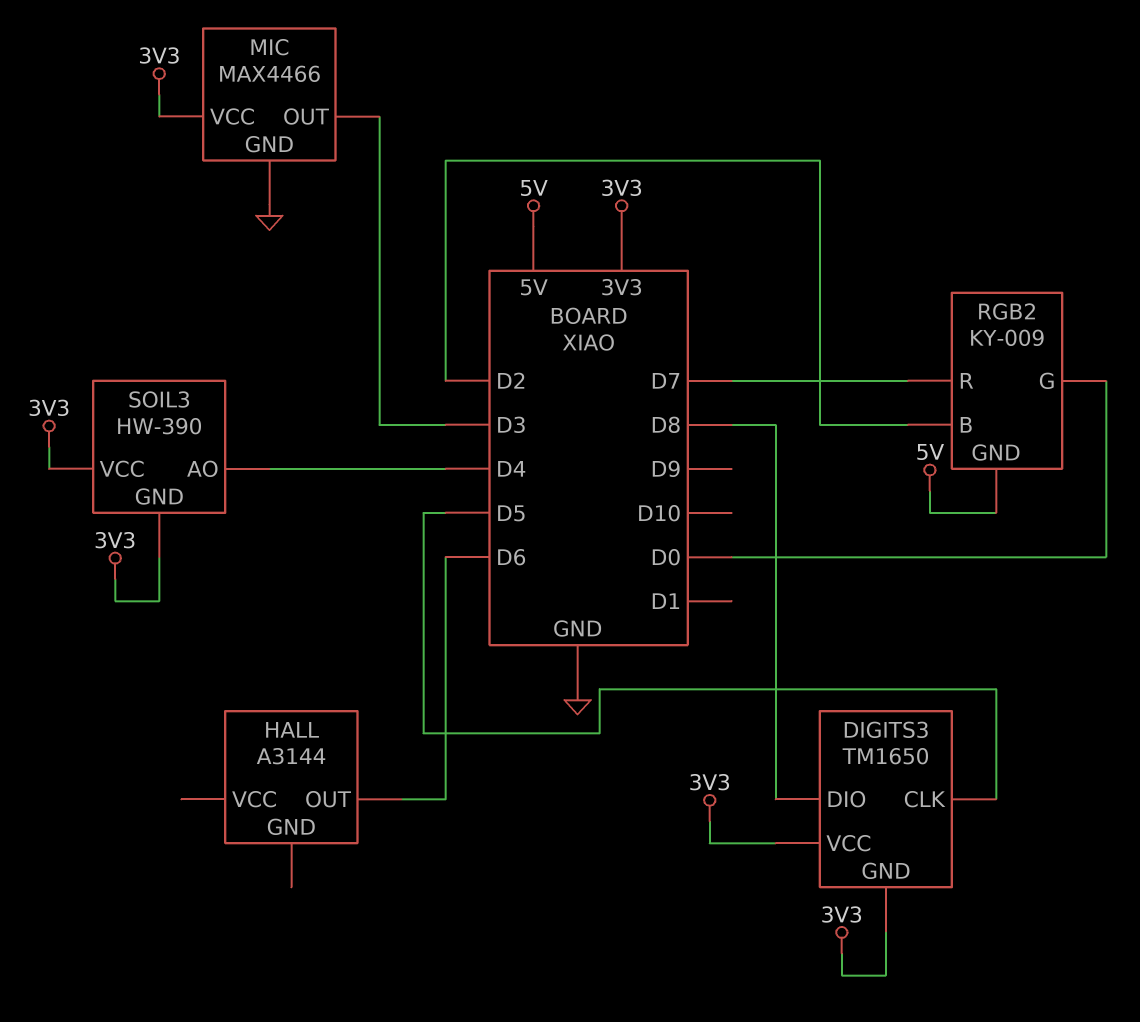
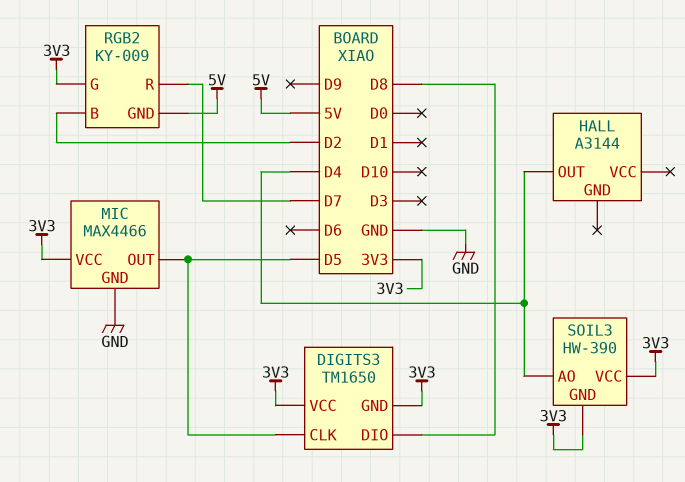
HALL pin OUT: D6 -> D4
MIC pin OUT: D3 -> D5
RGB2 pin G: D0 -> 3V3

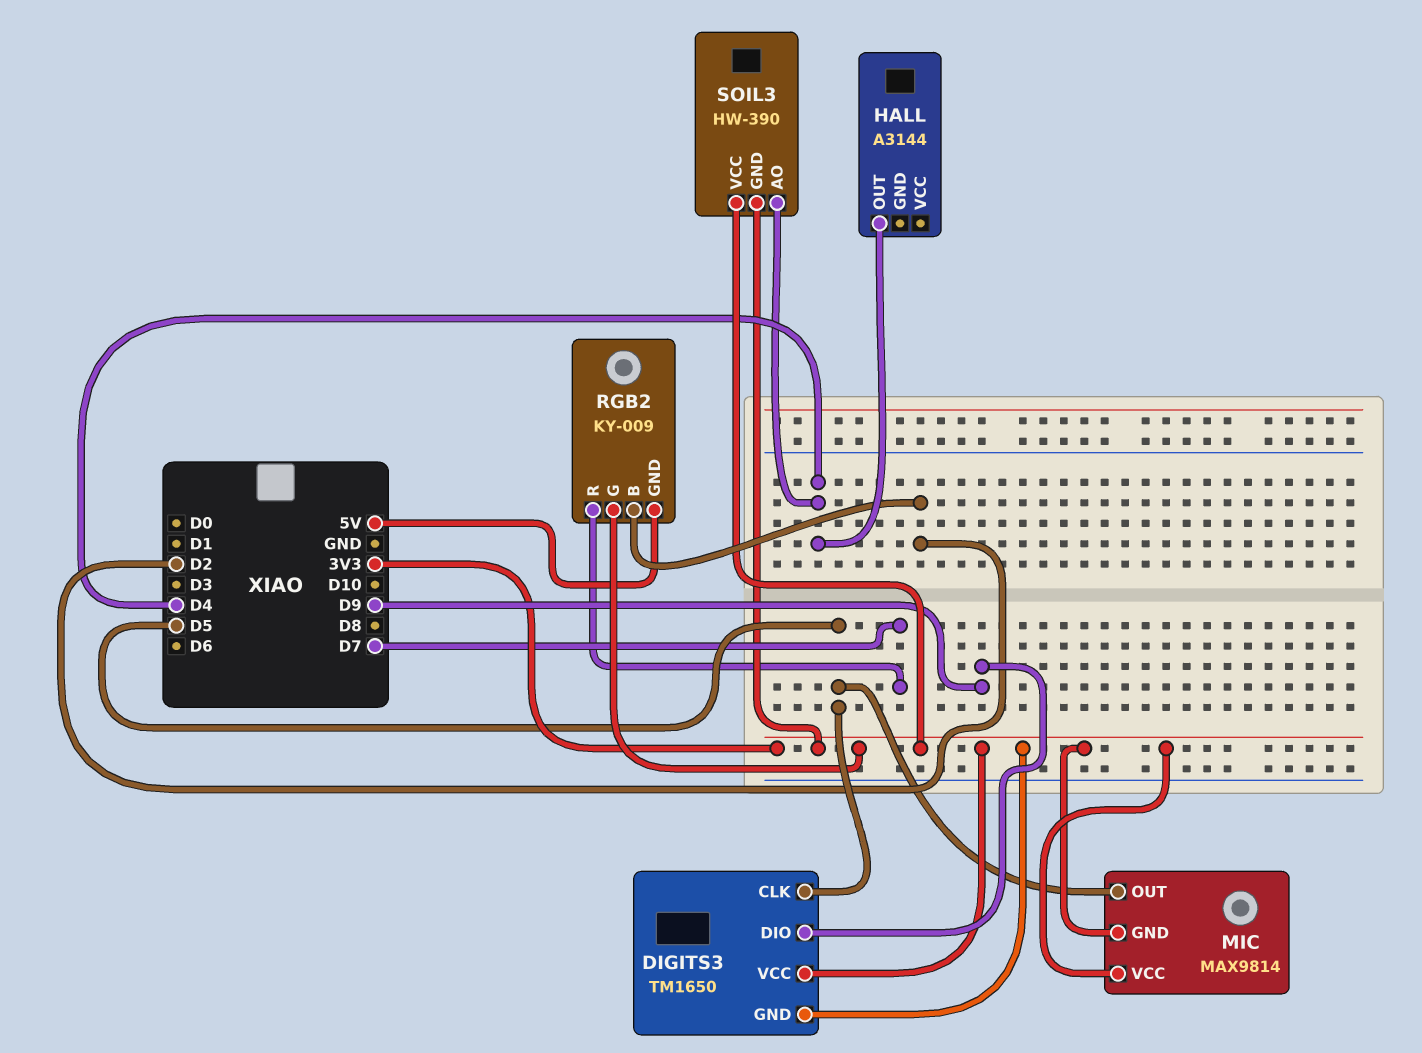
DIGITS3 pin DIO: D8 -> D9
MIC: MAX4466 -> MAX9814
MIC pin GND: GND -> 3V3

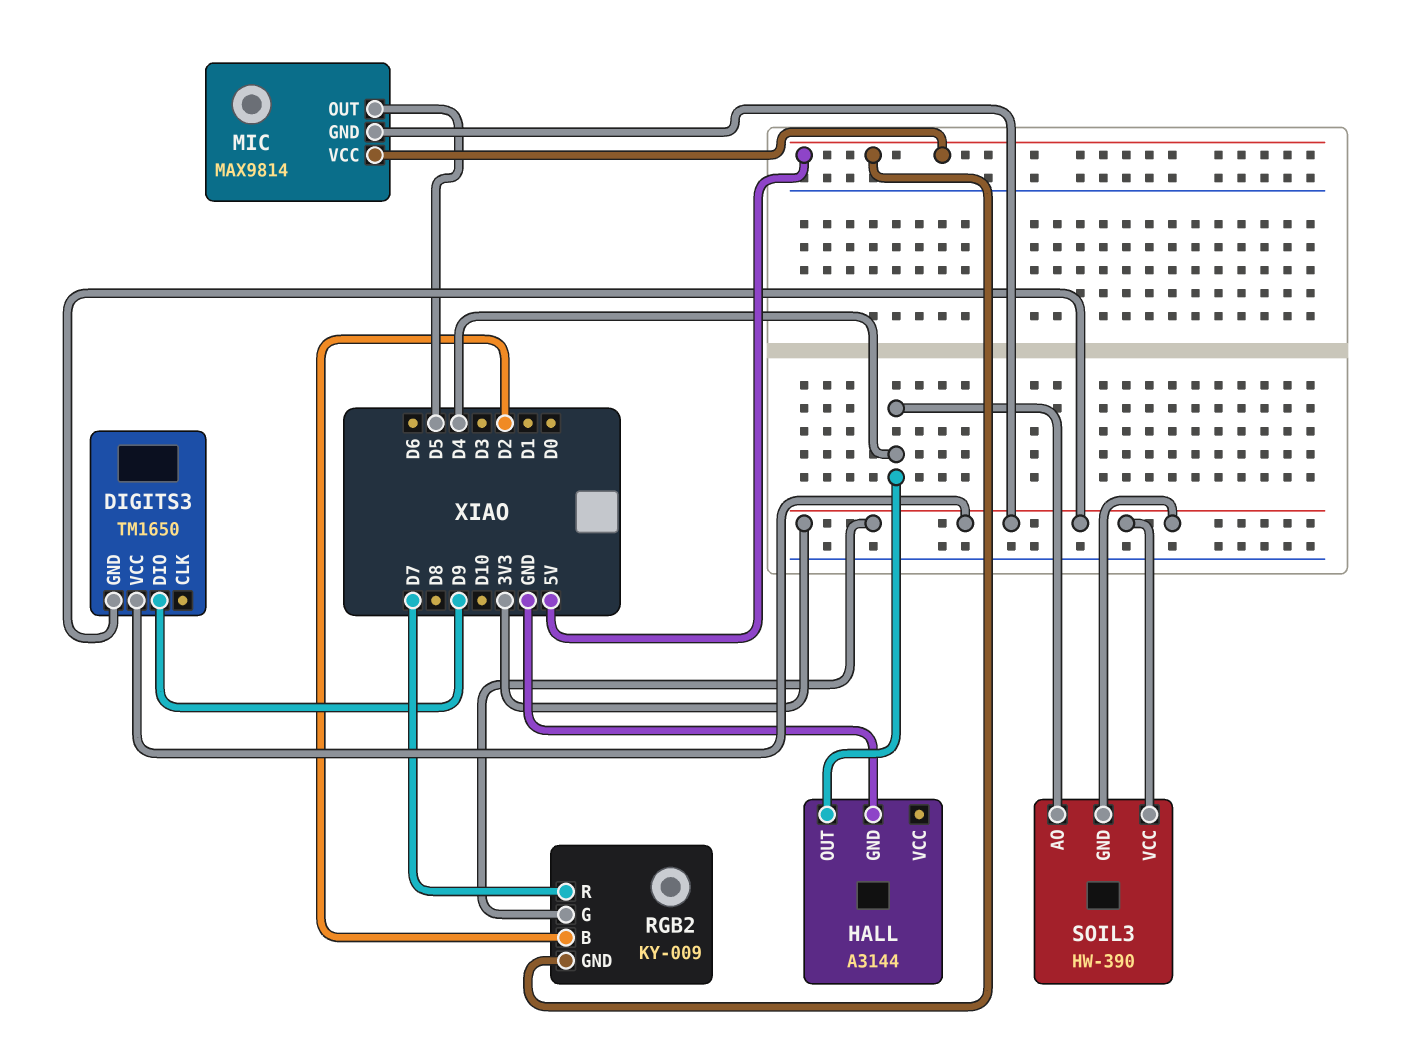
DIGITS3 pin CLK: D5 -> none
HALL pin GND: none -> GND
MIC pin VCC: 3V3 -> 5V

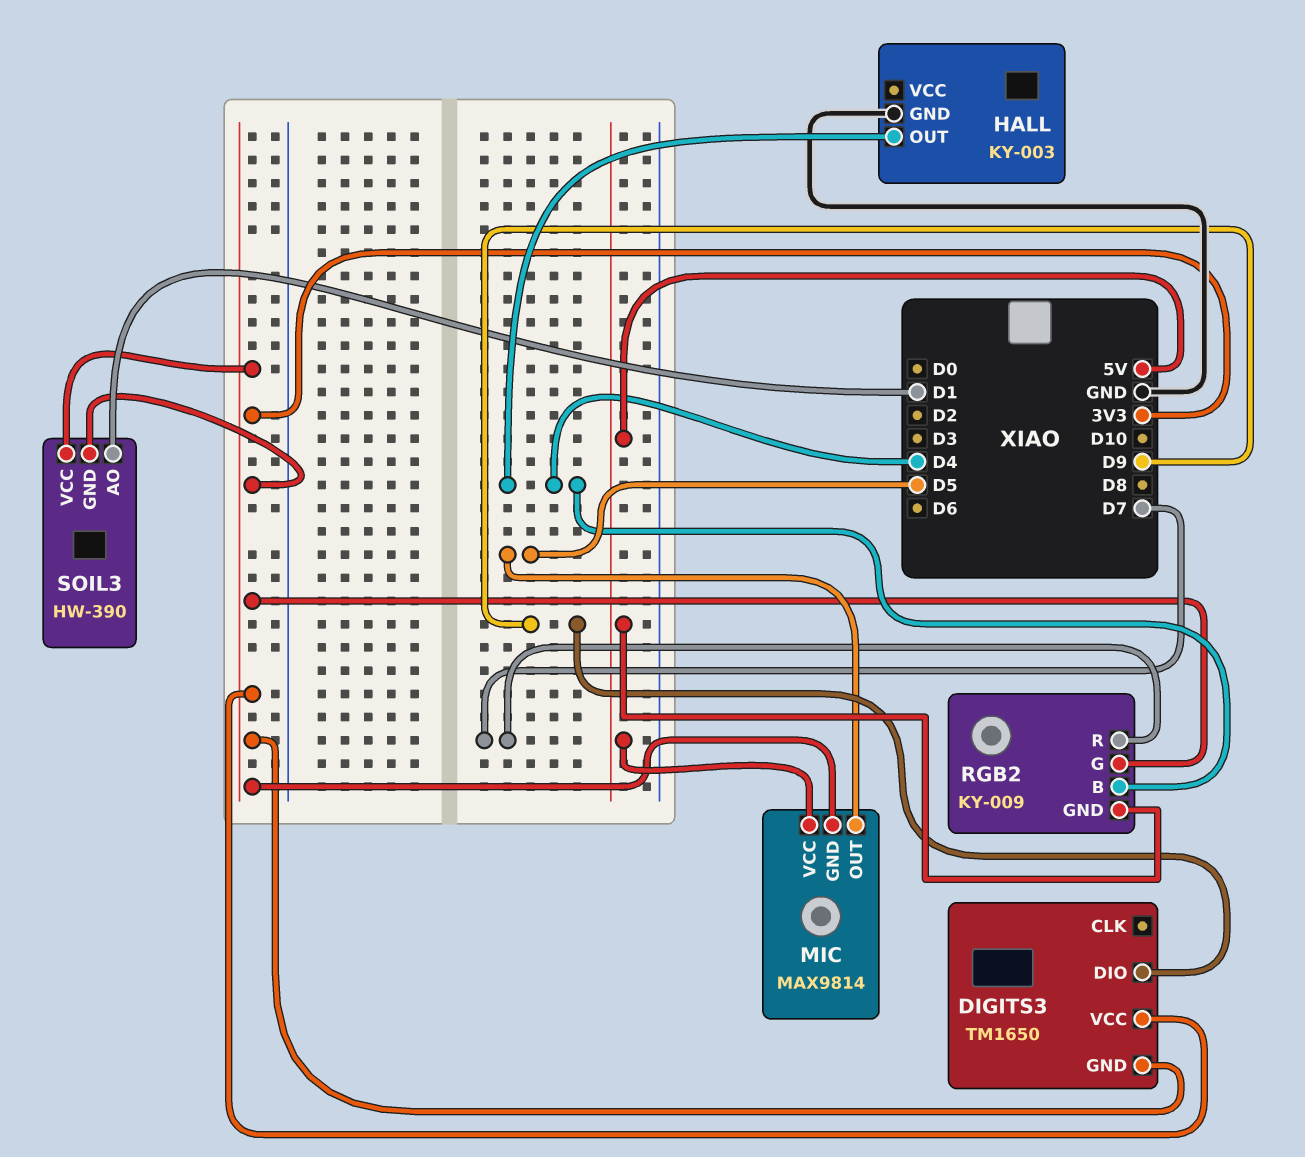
HALL: A3144 -> KY-003
RGB2 pin B: D2 -> D4
SOIL3 pin AO: D4 -> D1

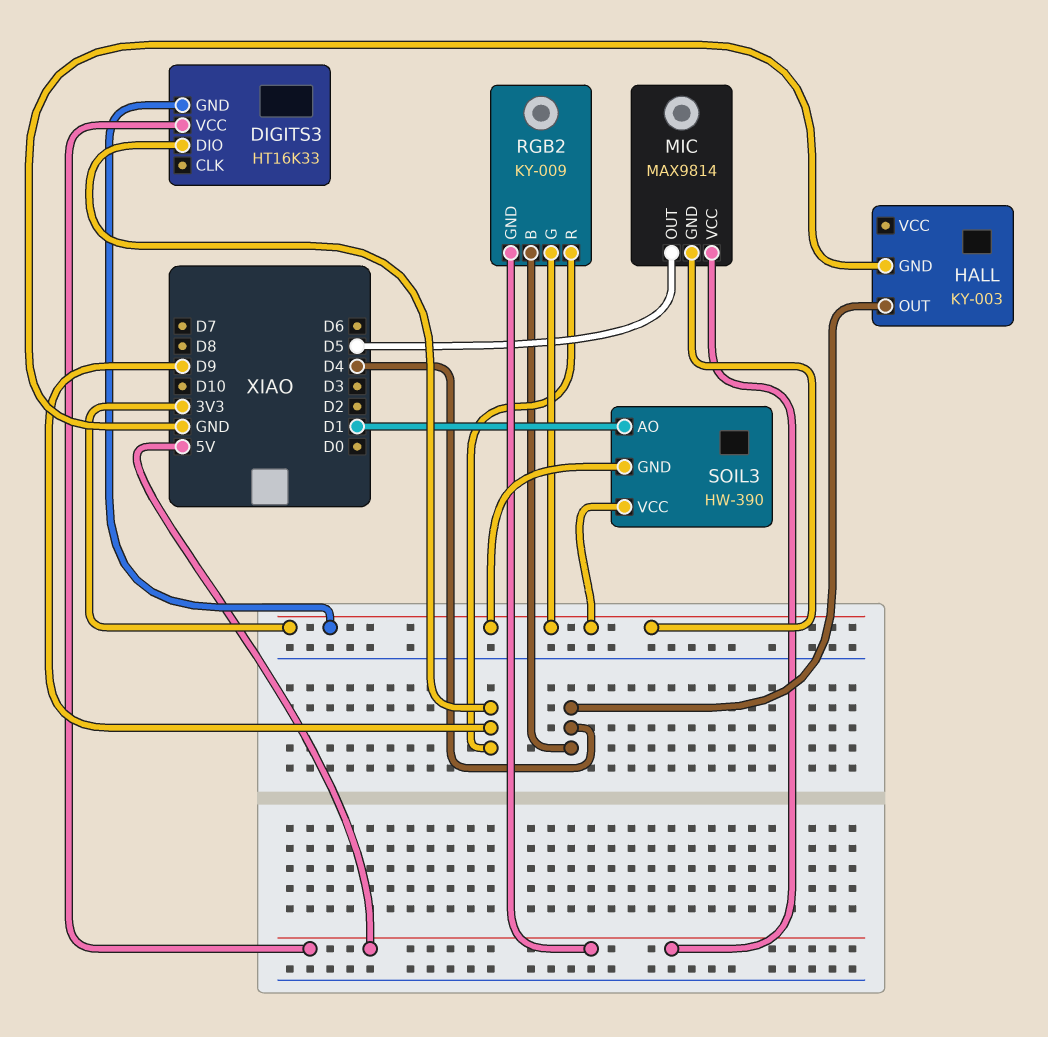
DIGITS3: TM1650 -> HT16K33
DIGITS3 pin VCC: 3V3 -> 5V
RGB2 pin R: D7 -> D9

